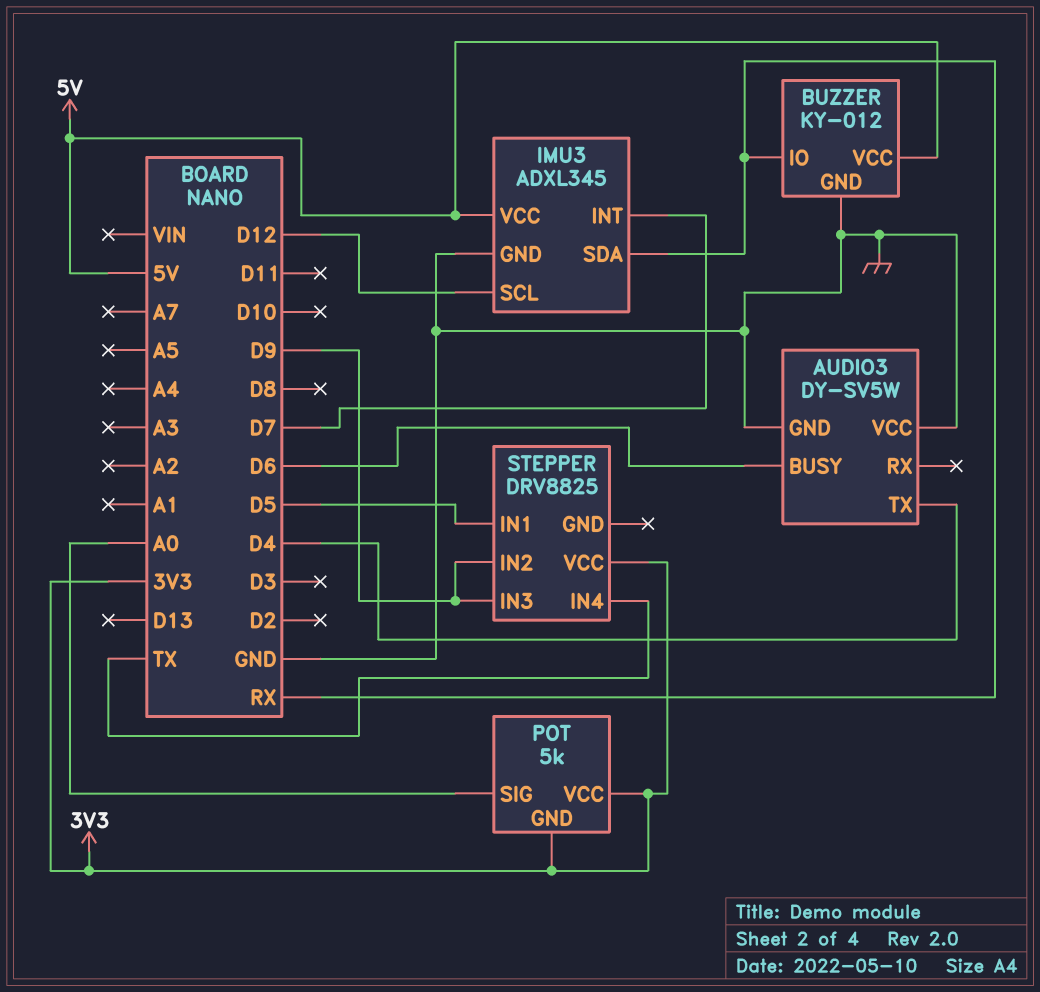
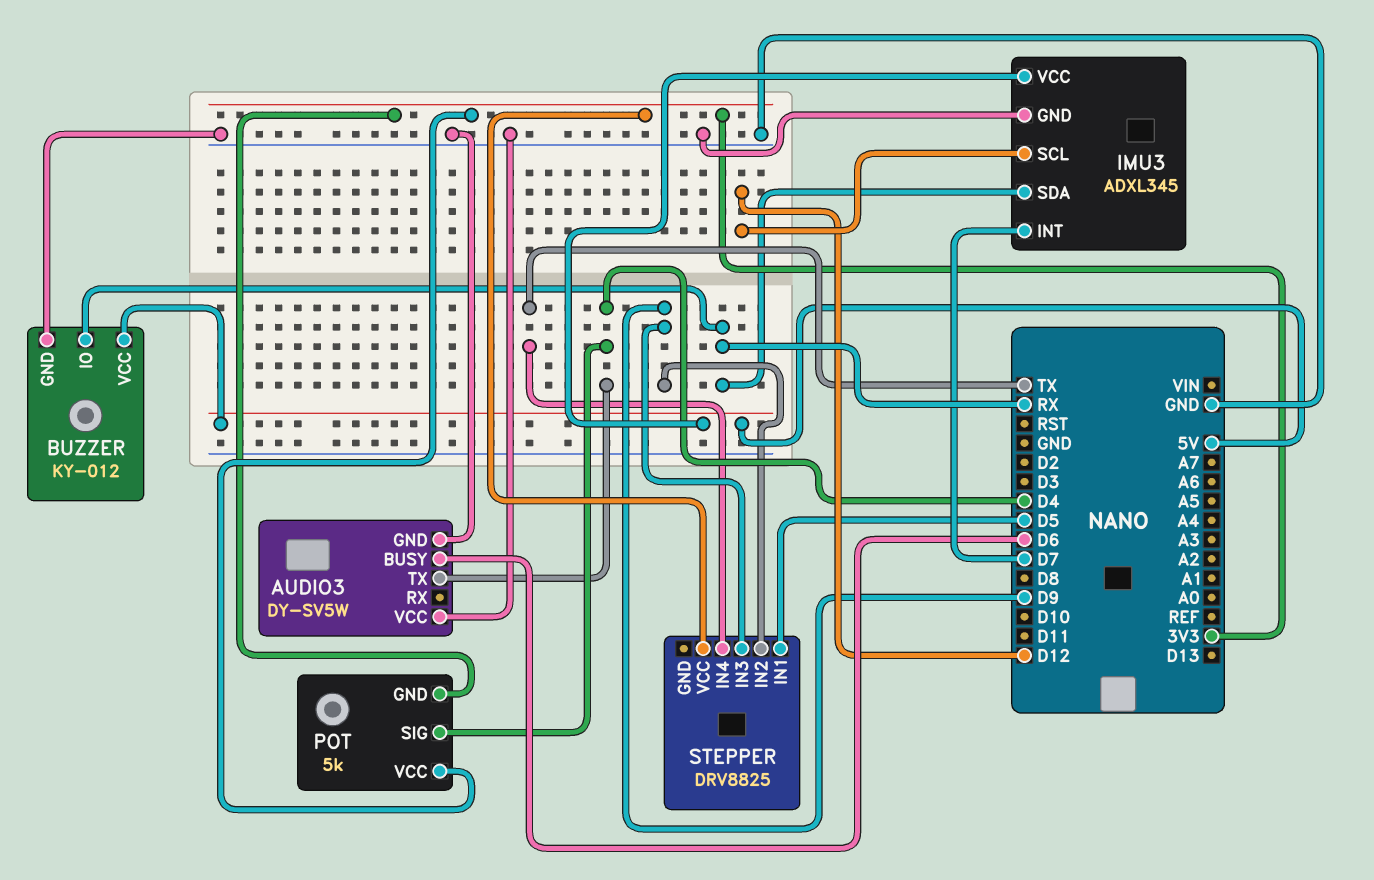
POT pin SIG: A0 -> D4

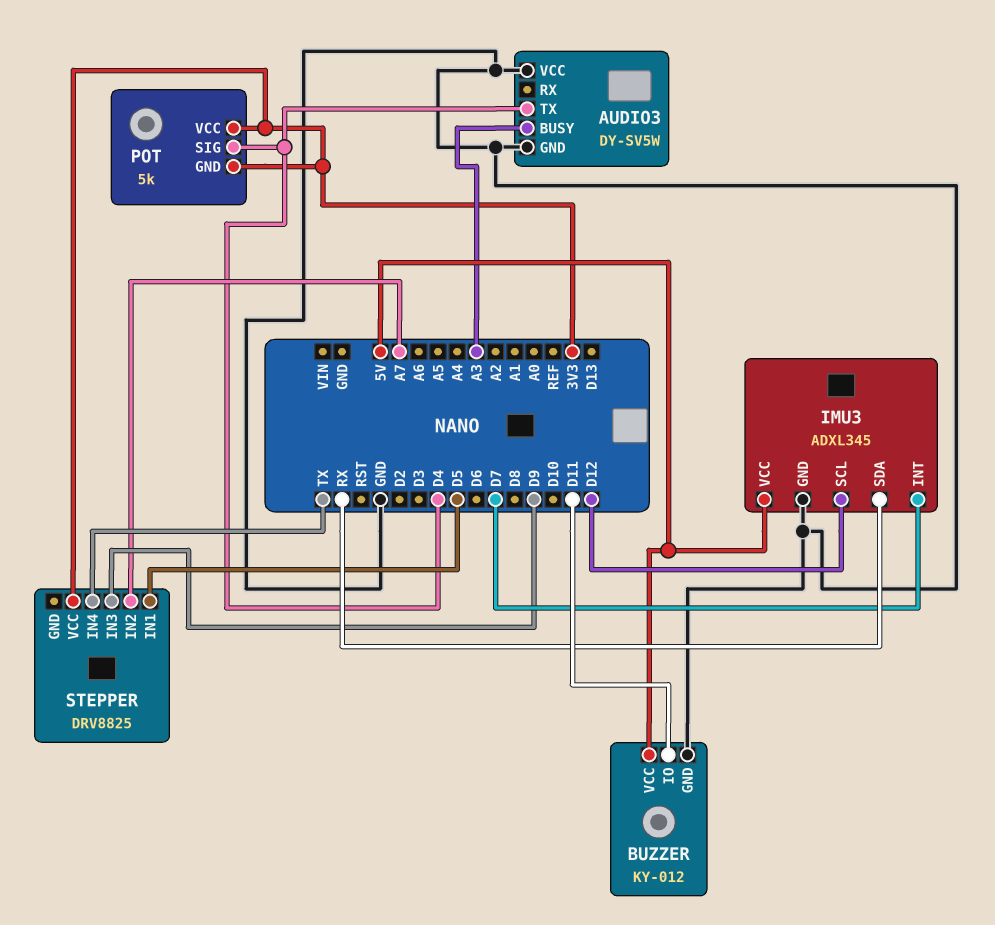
AUDIO3 pin BUSY: D6 -> A3
BUZZER pin IO: RX -> D11
STEPPER pin IN2: D9 -> A7

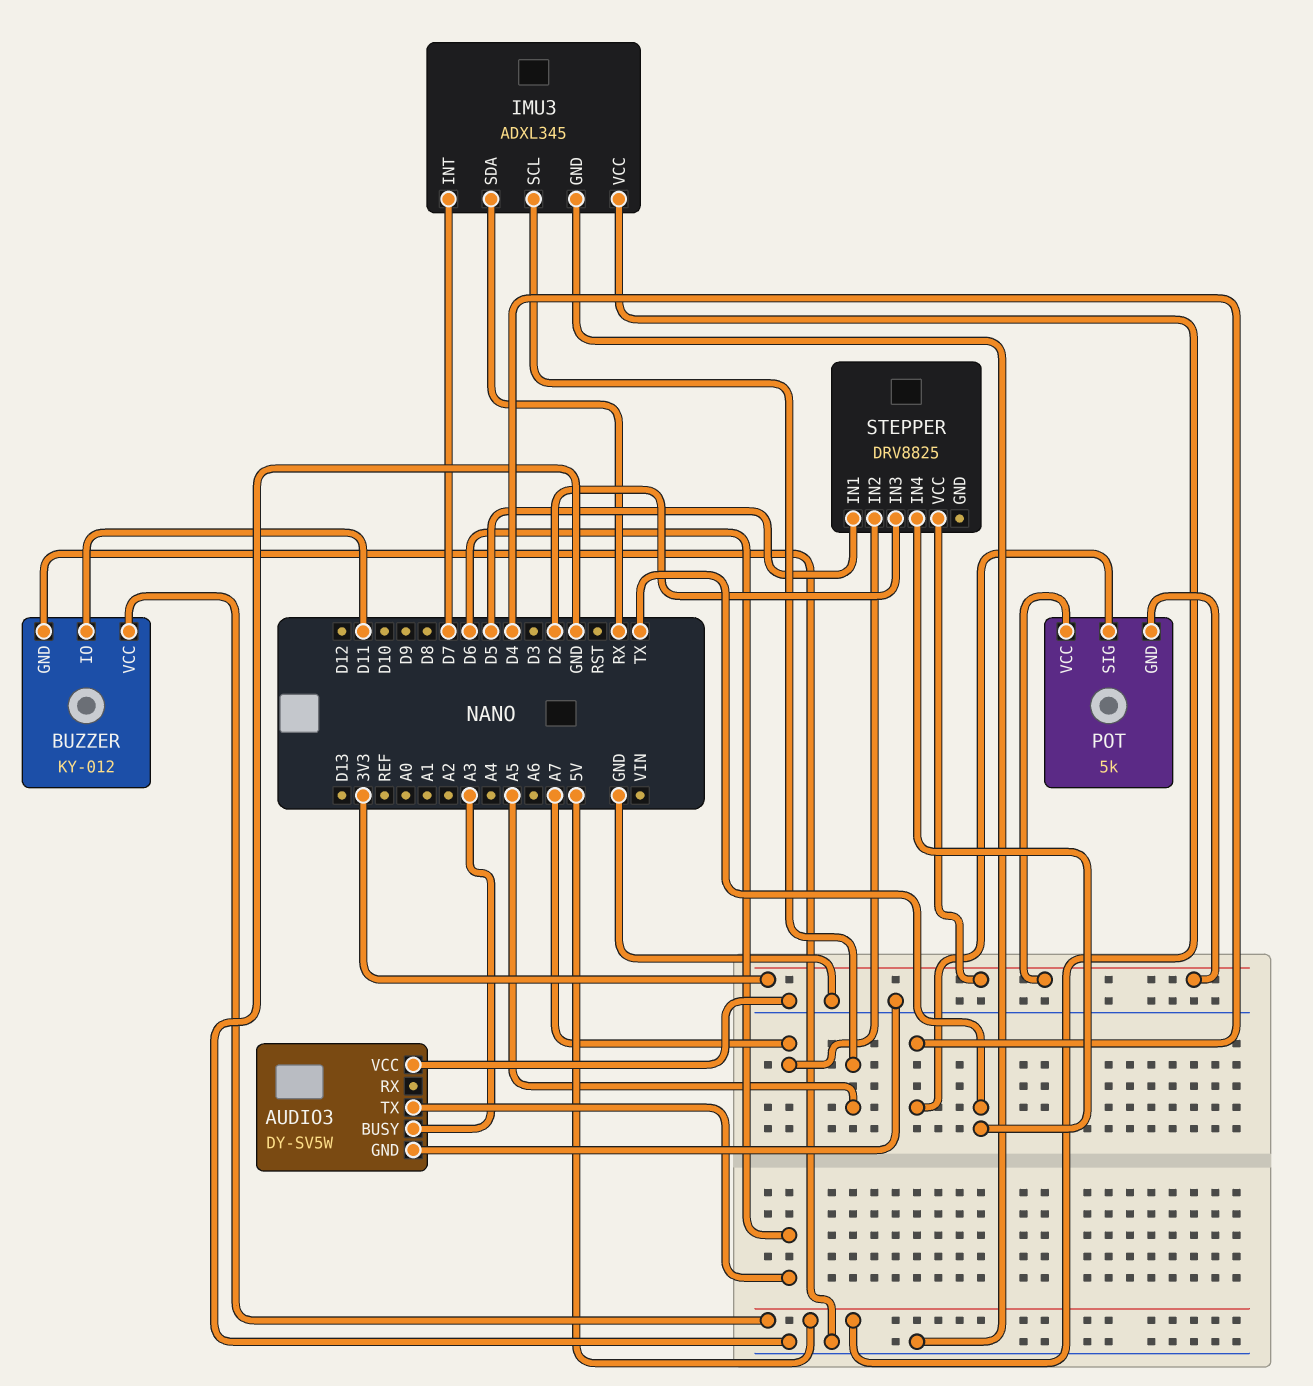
AUDIO3 pin TX: D4 -> D6
IMU3 pin SCL: D12 -> A5
STEPPER pin IN3: D9 -> D2

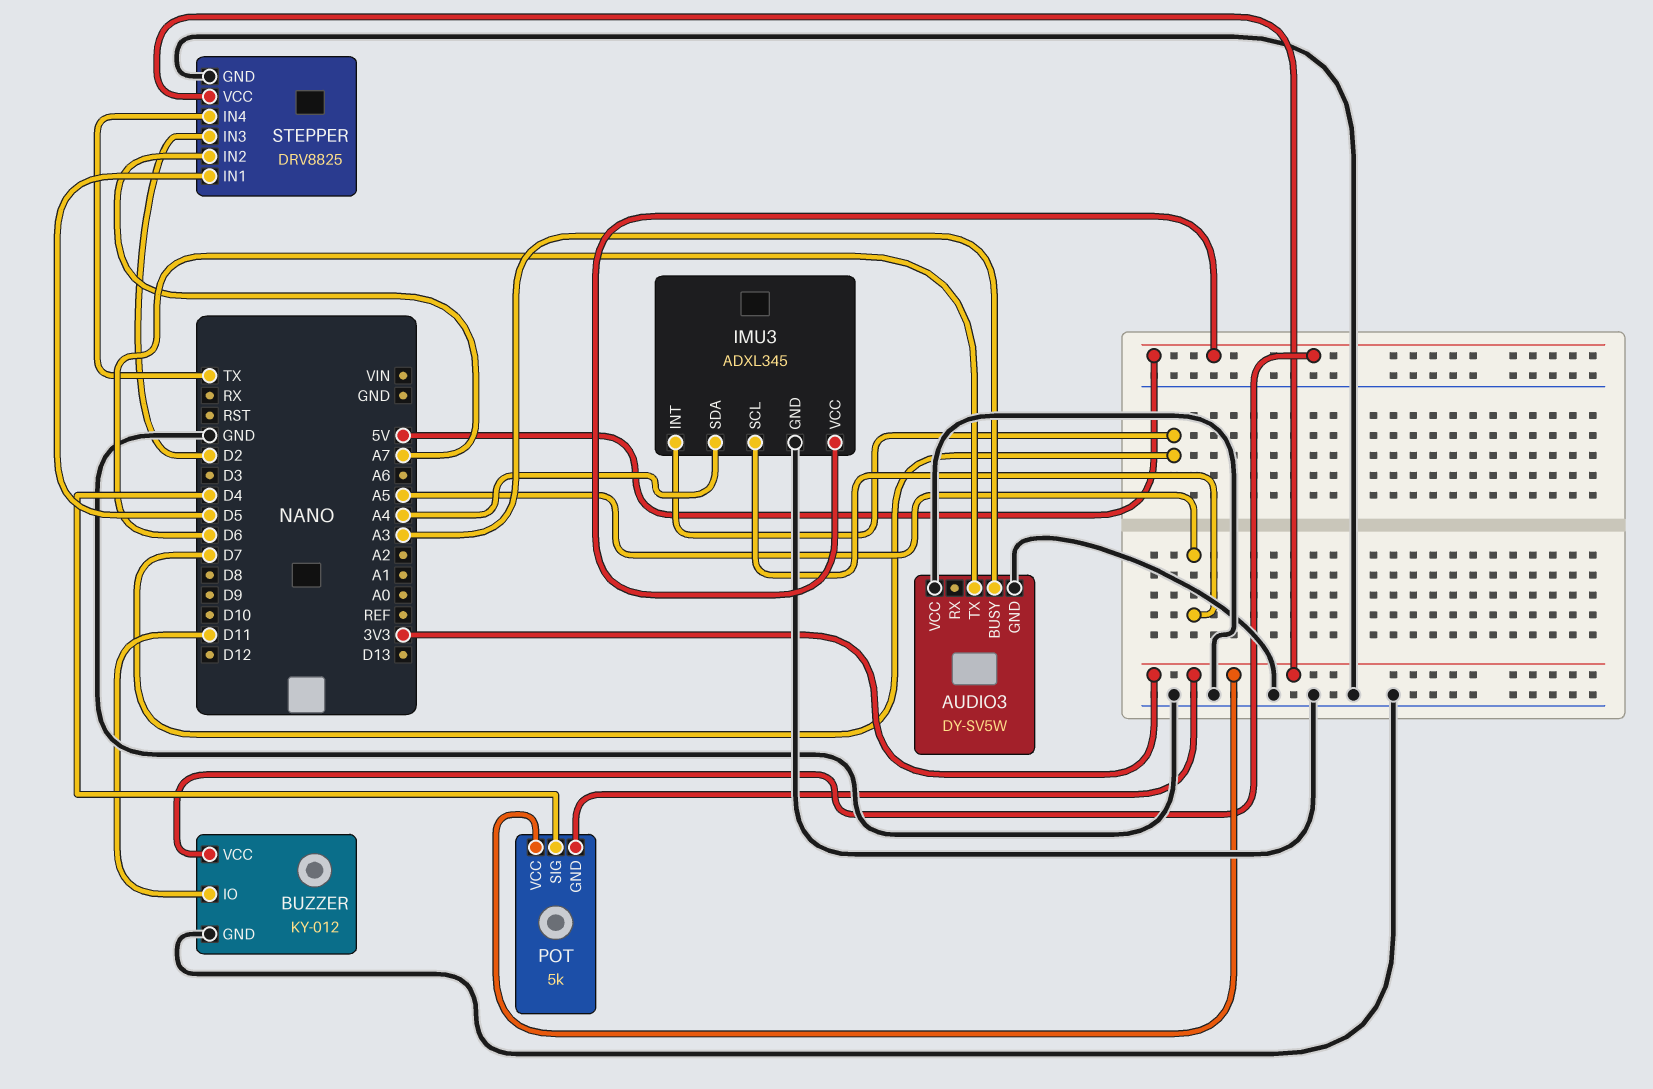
IMU3 pin SDA: RX -> A4
STEPPER pin GND: none -> GND

